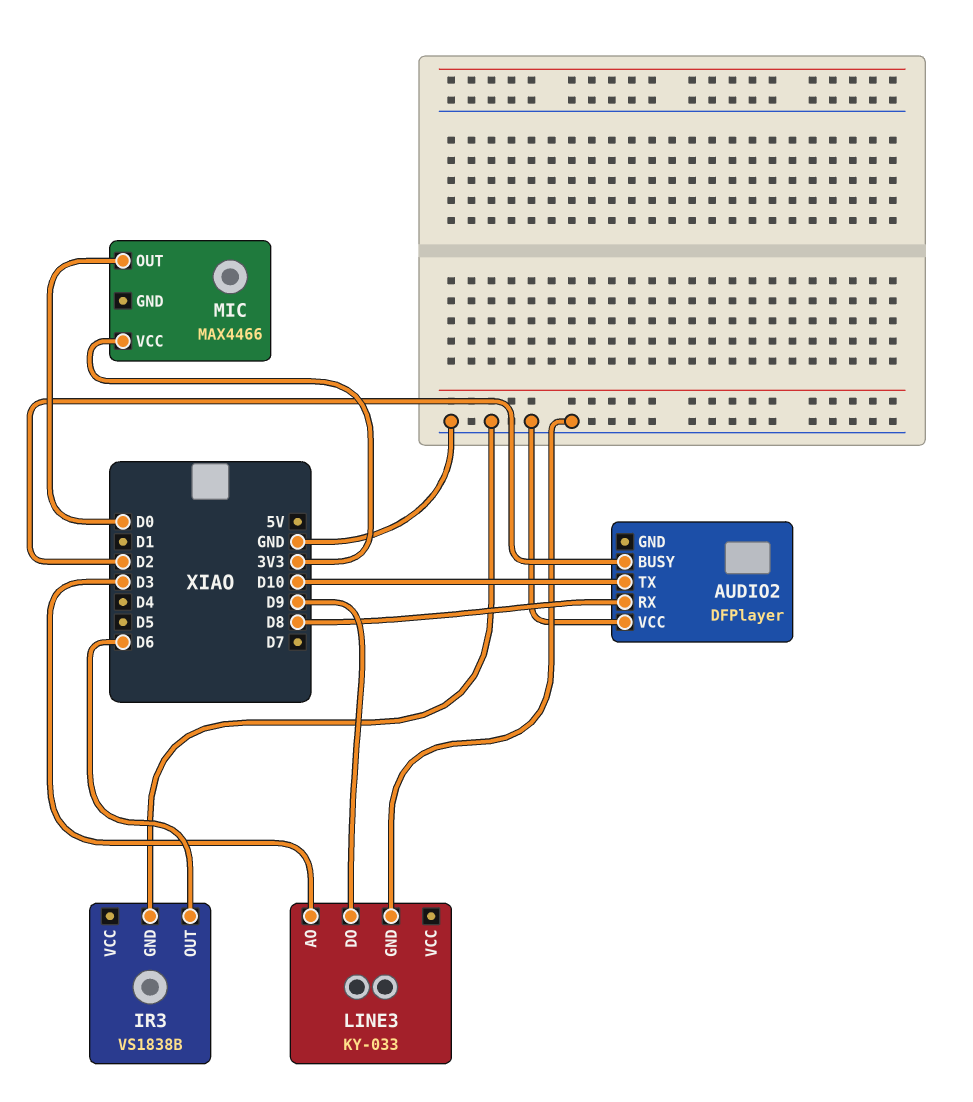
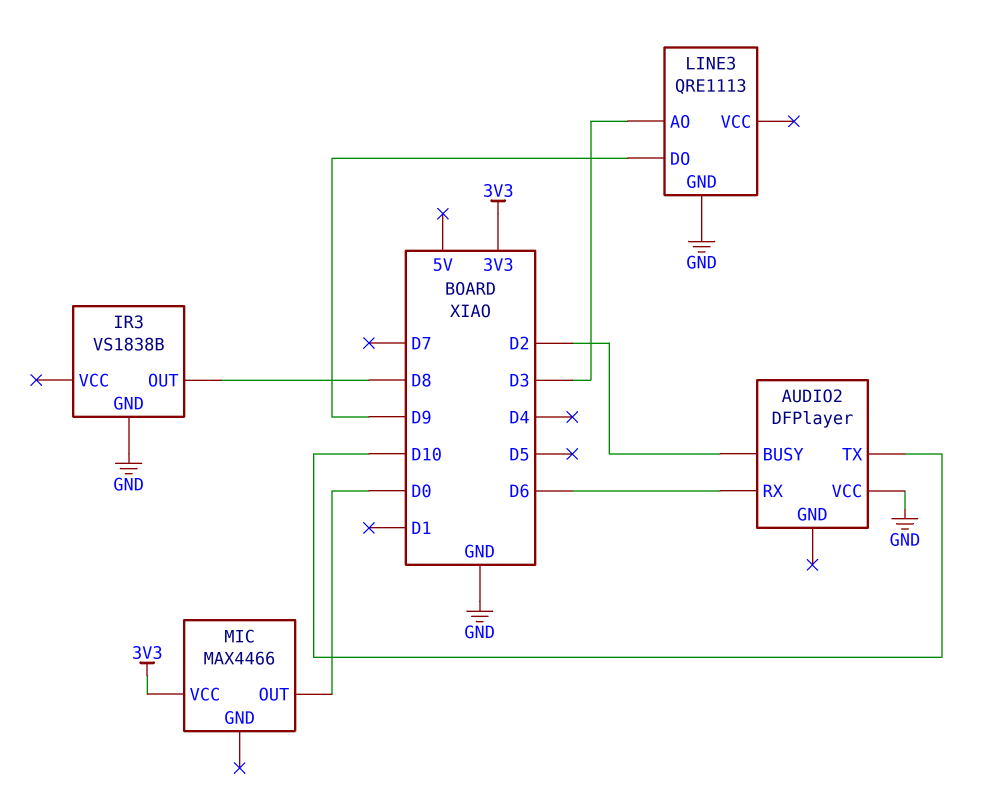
AUDIO2 pin RX: D8 -> D6
IR3 pin OUT: D6 -> D8
LINE3: KY-033 -> QRE1113

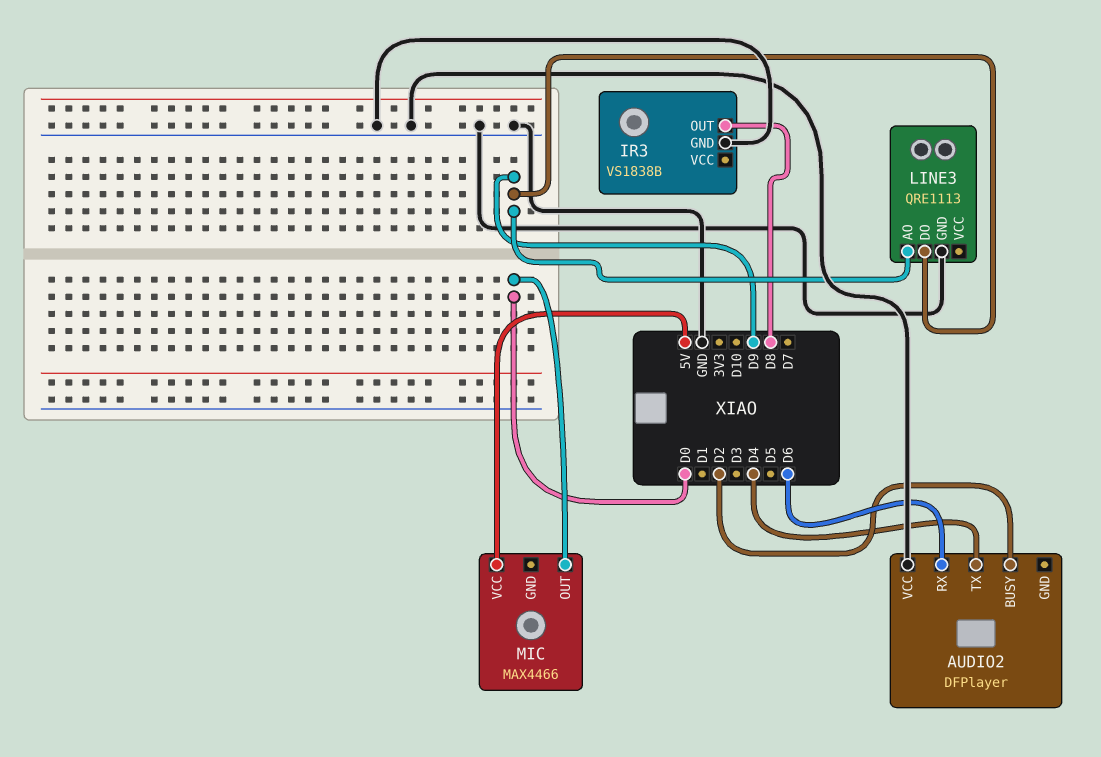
AUDIO2 pin TX: D10 -> D4
LINE3 pin AO: D3 -> D9
MIC pin VCC: 3V3 -> 5V

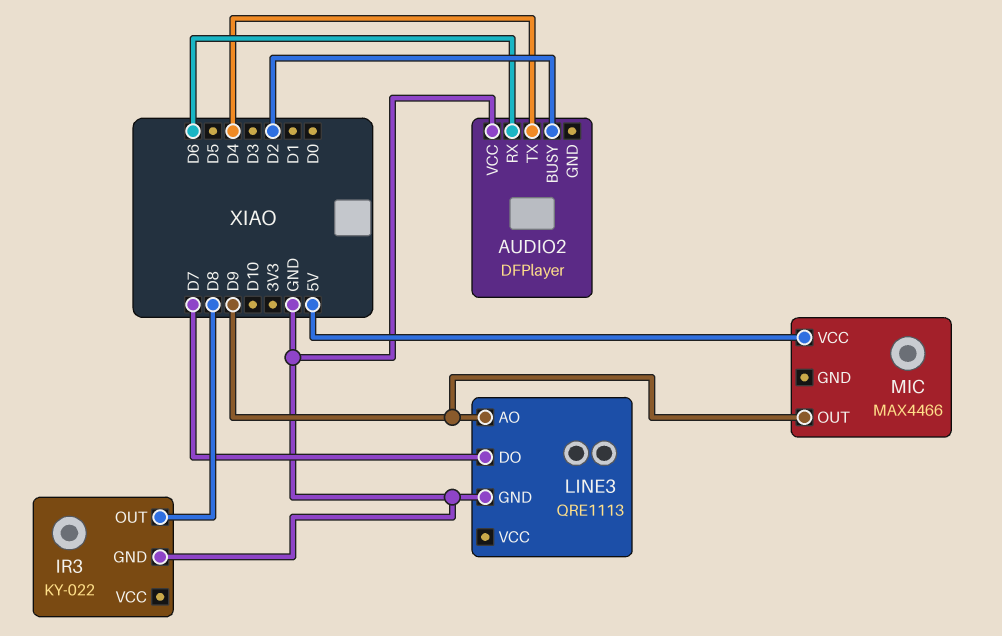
IR3: VS1838B -> KY-022
LINE3 pin DO: D9 -> D7
MIC pin OUT: D0 -> D9

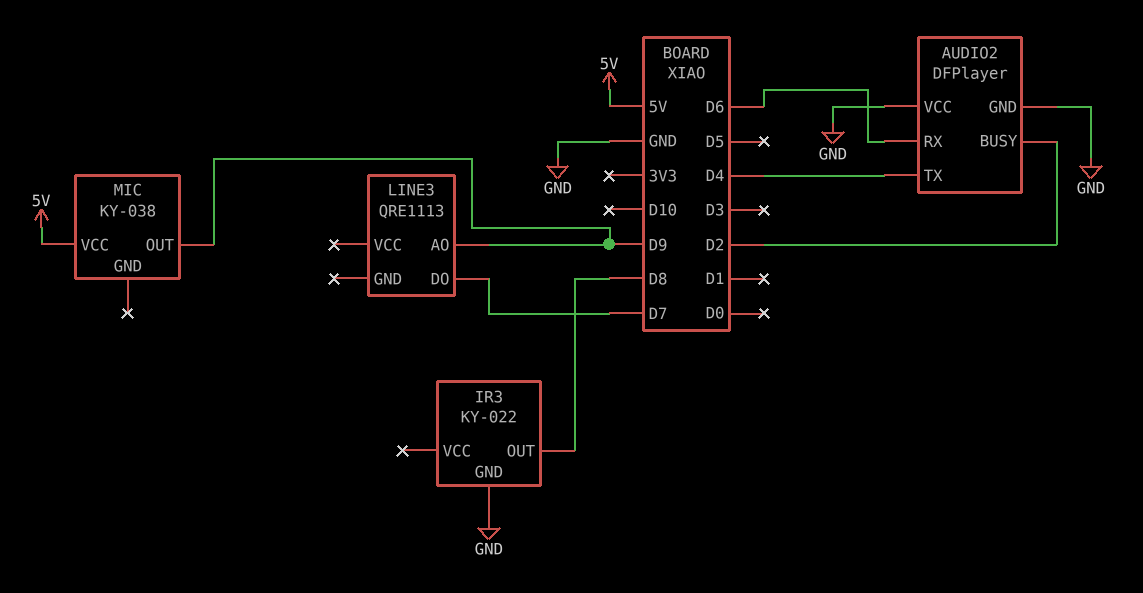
AUDIO2 pin GND: none -> GND
LINE3 pin GND: GND -> none
MIC: MAX4466 -> KY-038

